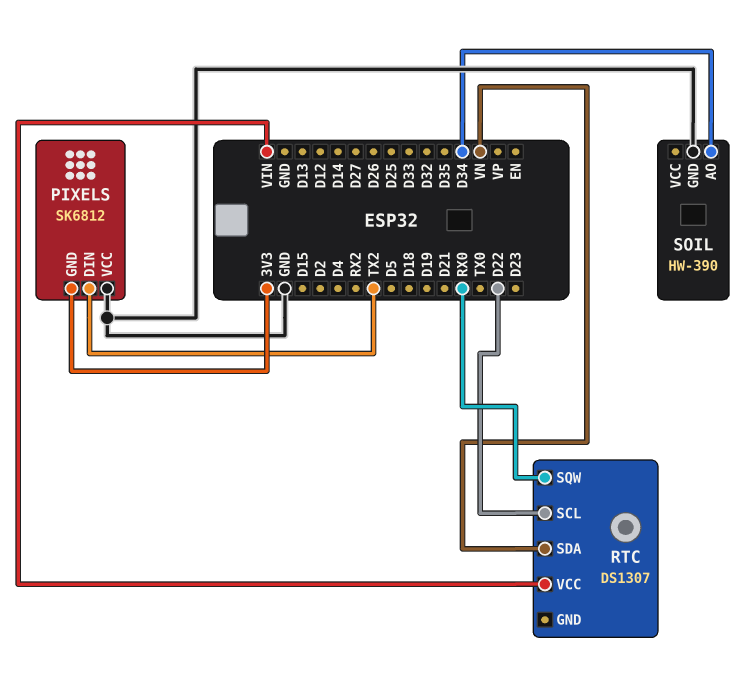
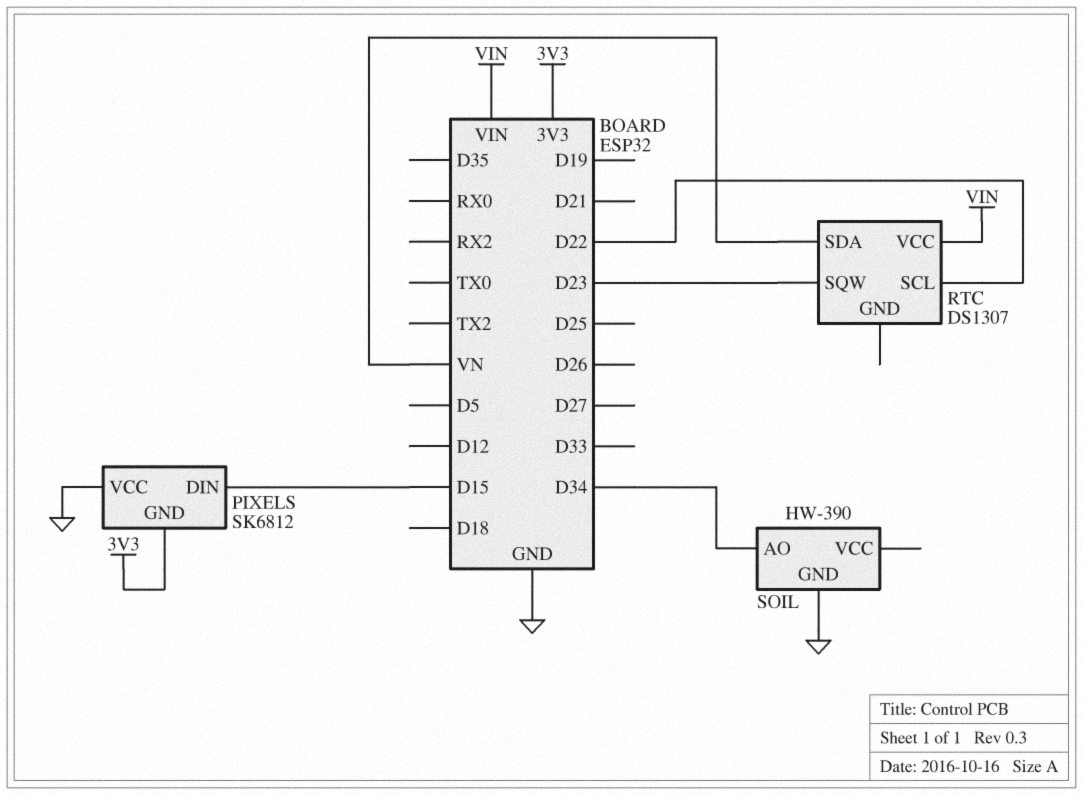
PIXELS pin DIN: TX2 -> D15
RTC pin SQW: RX0 -> D23

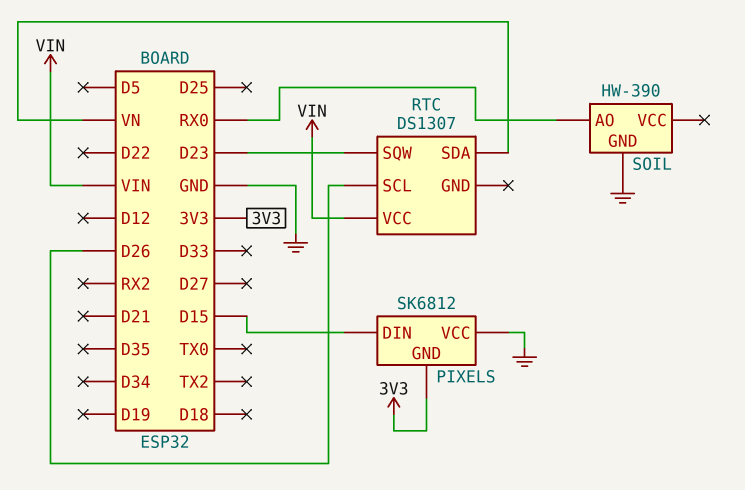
RTC pin SCL: D22 -> D26
SOIL pin AO: D34 -> RX0

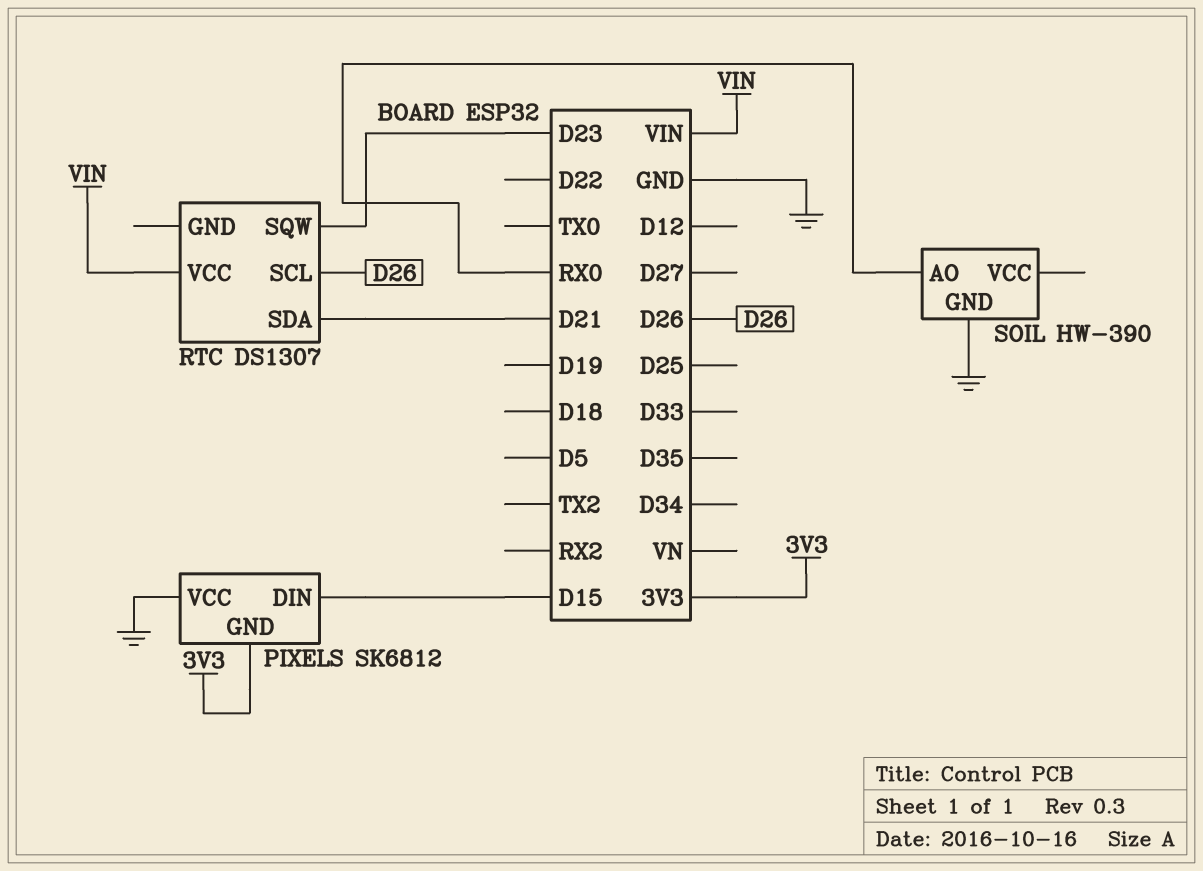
RTC pin SDA: VN -> D21

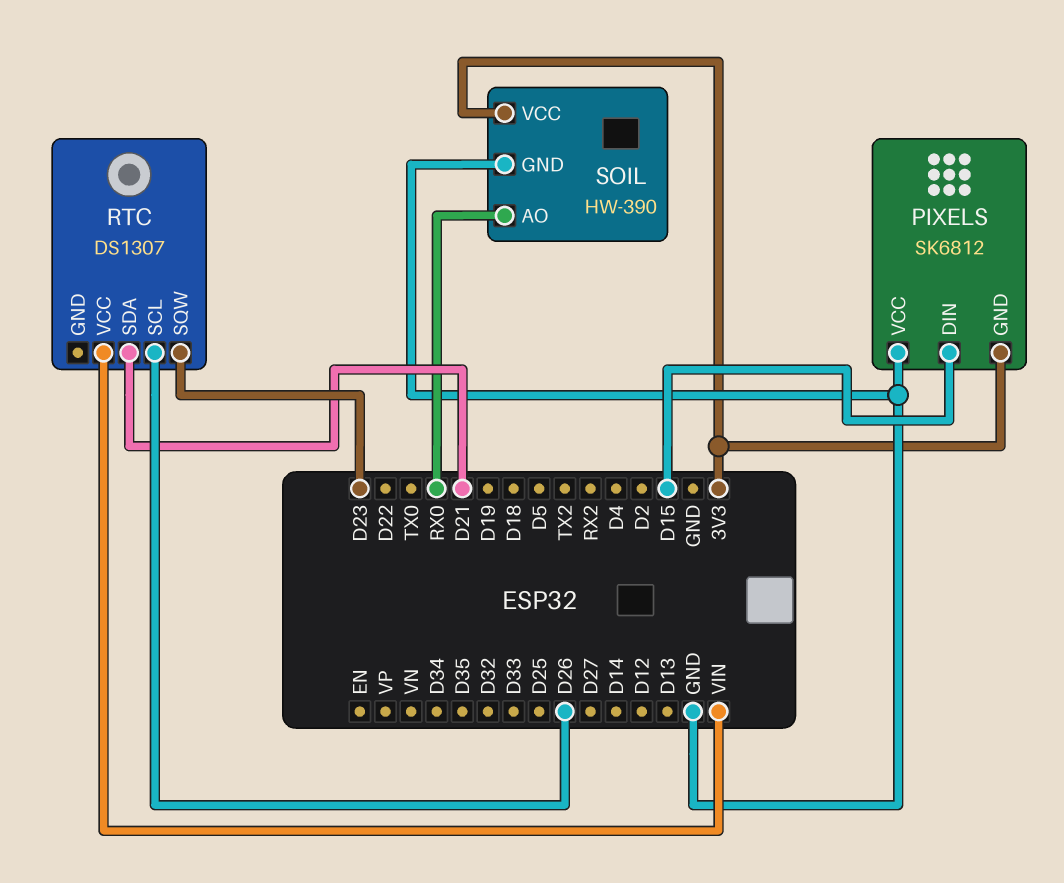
SOIL pin VCC: none -> 3V3

